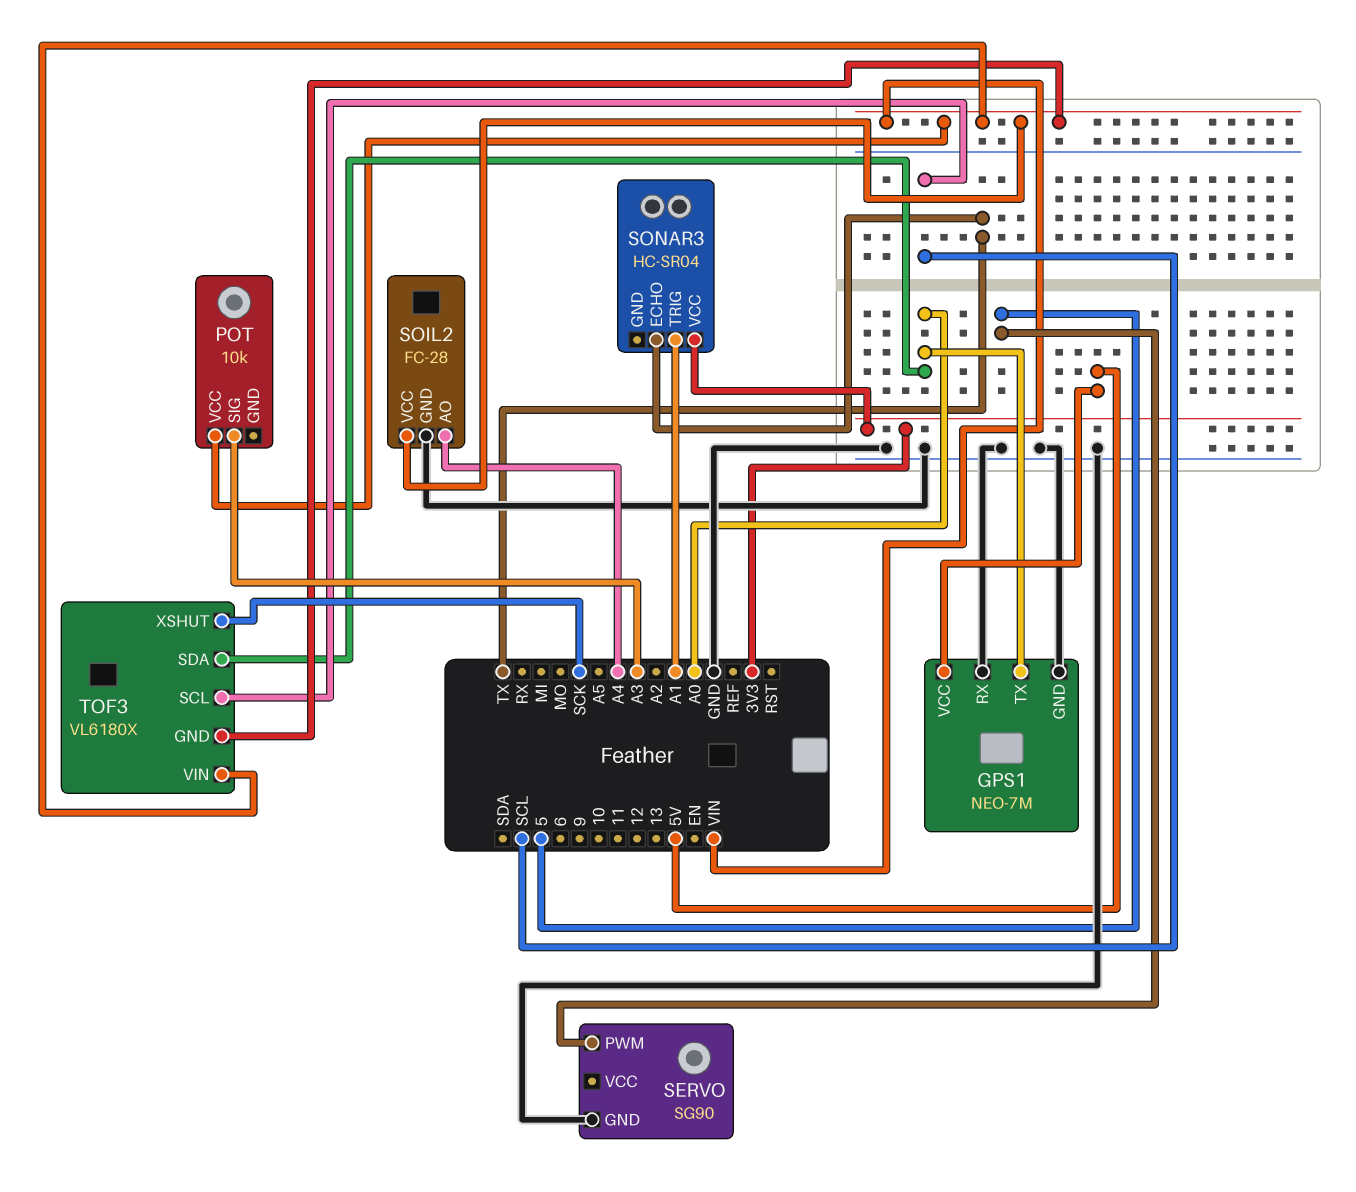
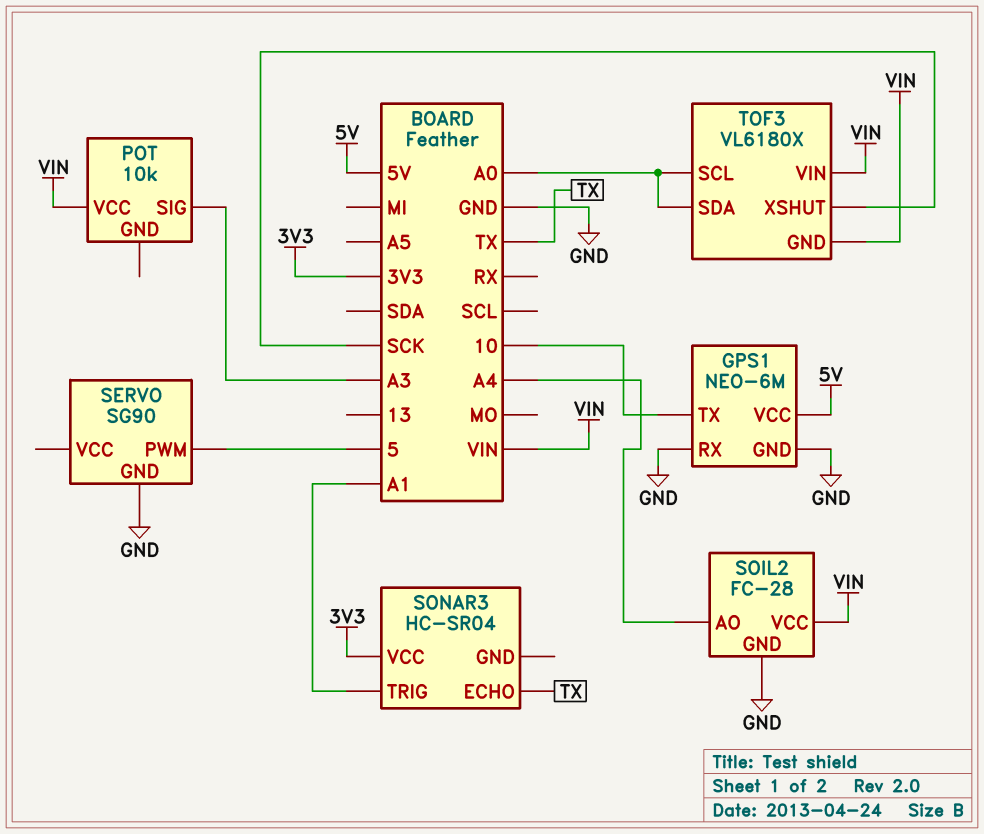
GPS1: NEO-7M -> NEO-6M
GPS1 pin TX: A0 -> 10
TOF3 pin SCL: SCL -> A0

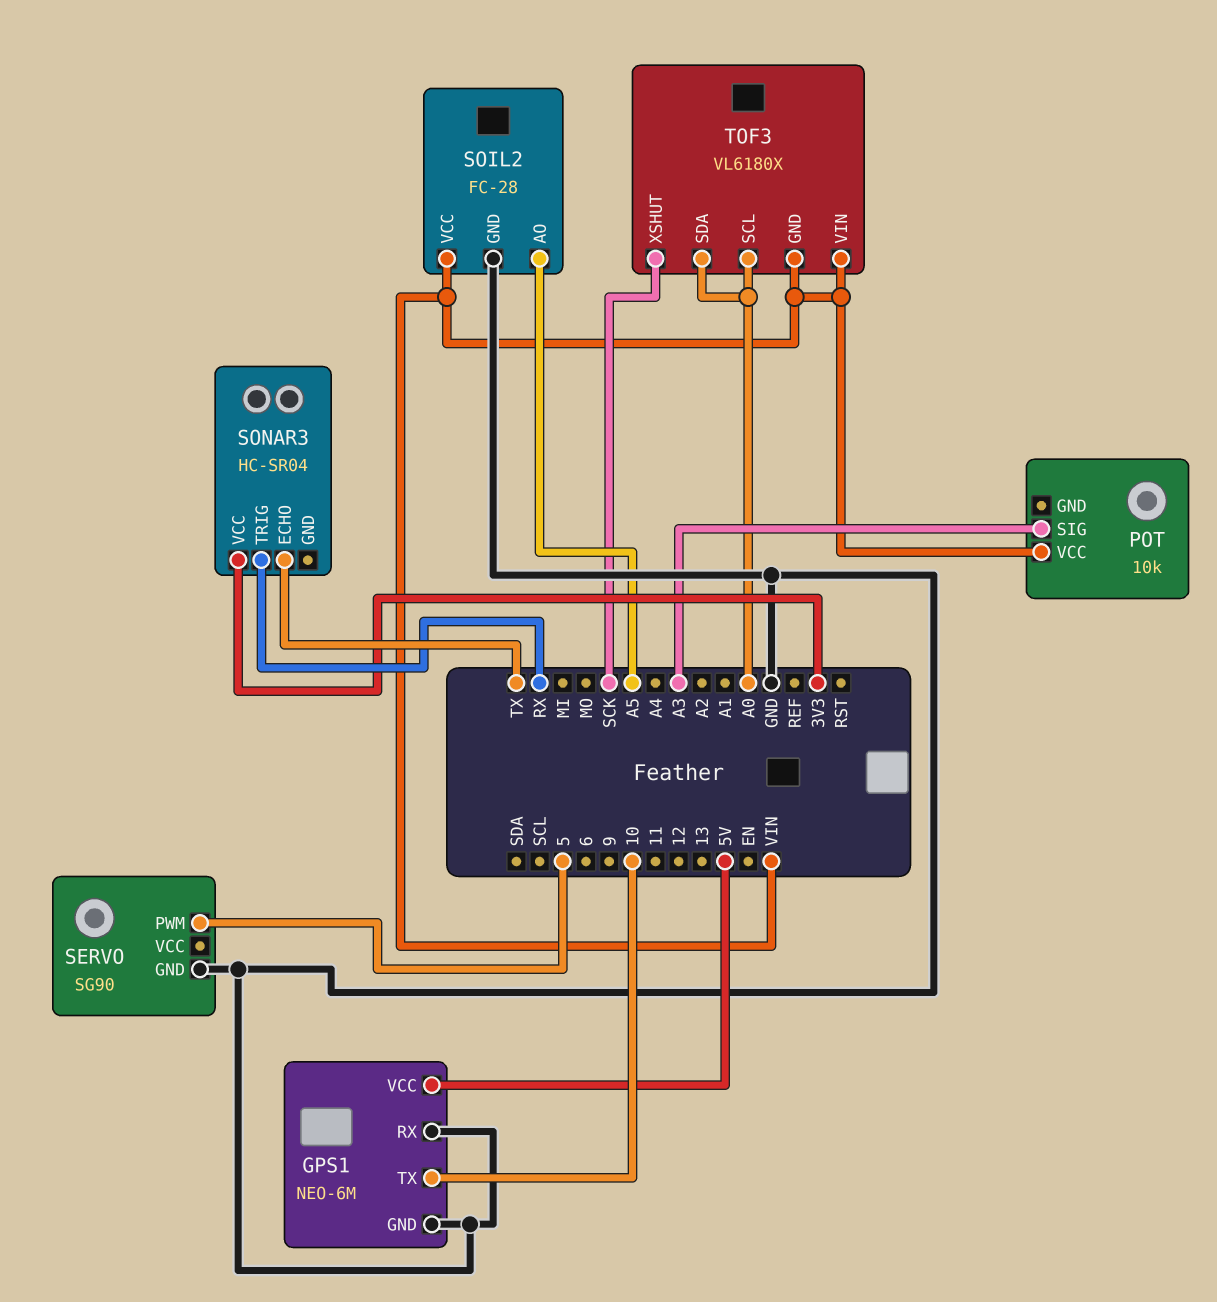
SOIL2 pin AO: A4 -> A5
SONAR3 pin TRIG: A1 -> RX

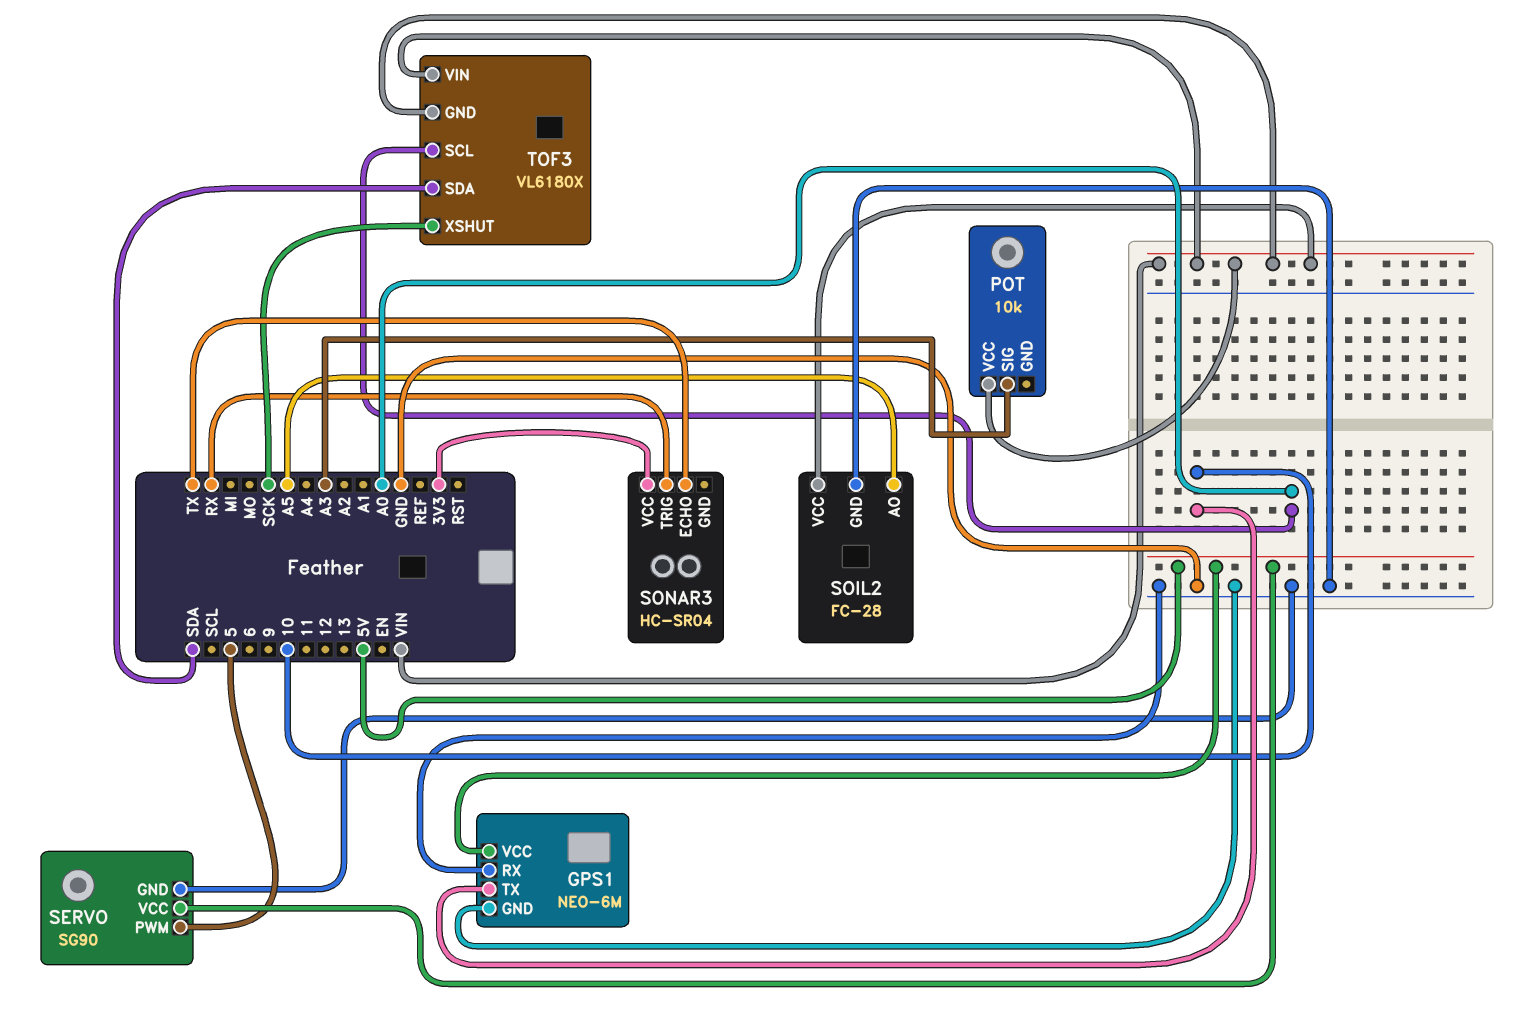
SERVO pin VCC: none -> 5V
TOF3 pin SDA: A0 -> SDA

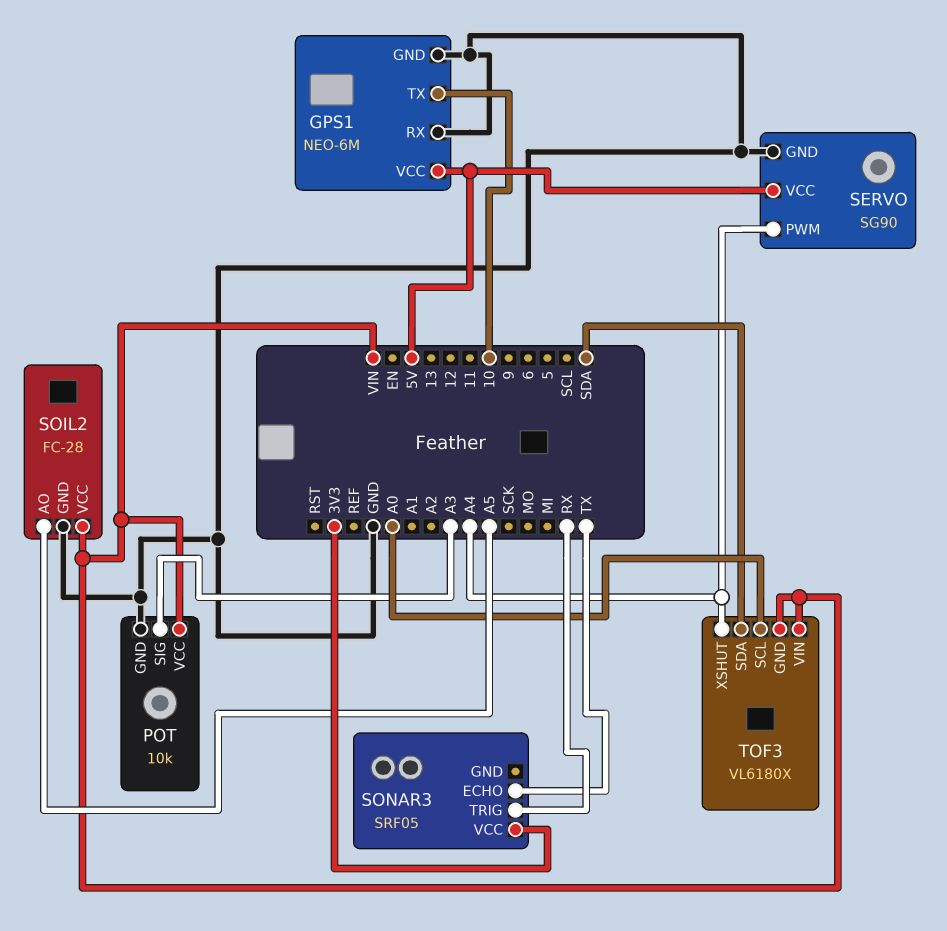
POT pin GND: none -> GND
SERVO pin PWM: 5 -> A4
SONAR3: HC-SR04 -> SRF05
TOF3 pin XSHUT: SCK -> A4

